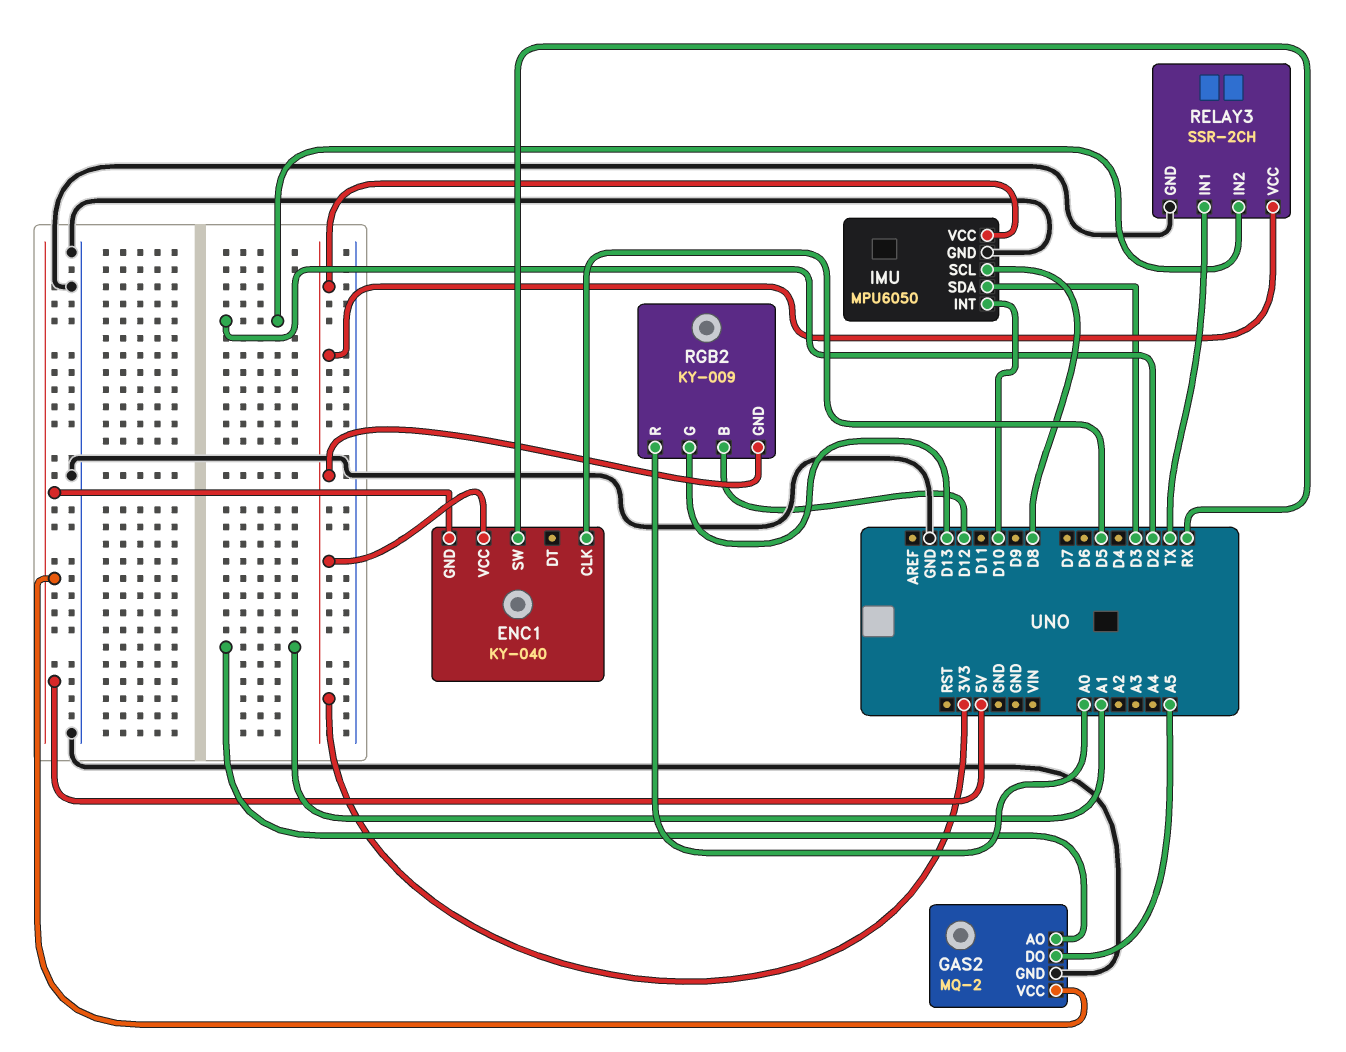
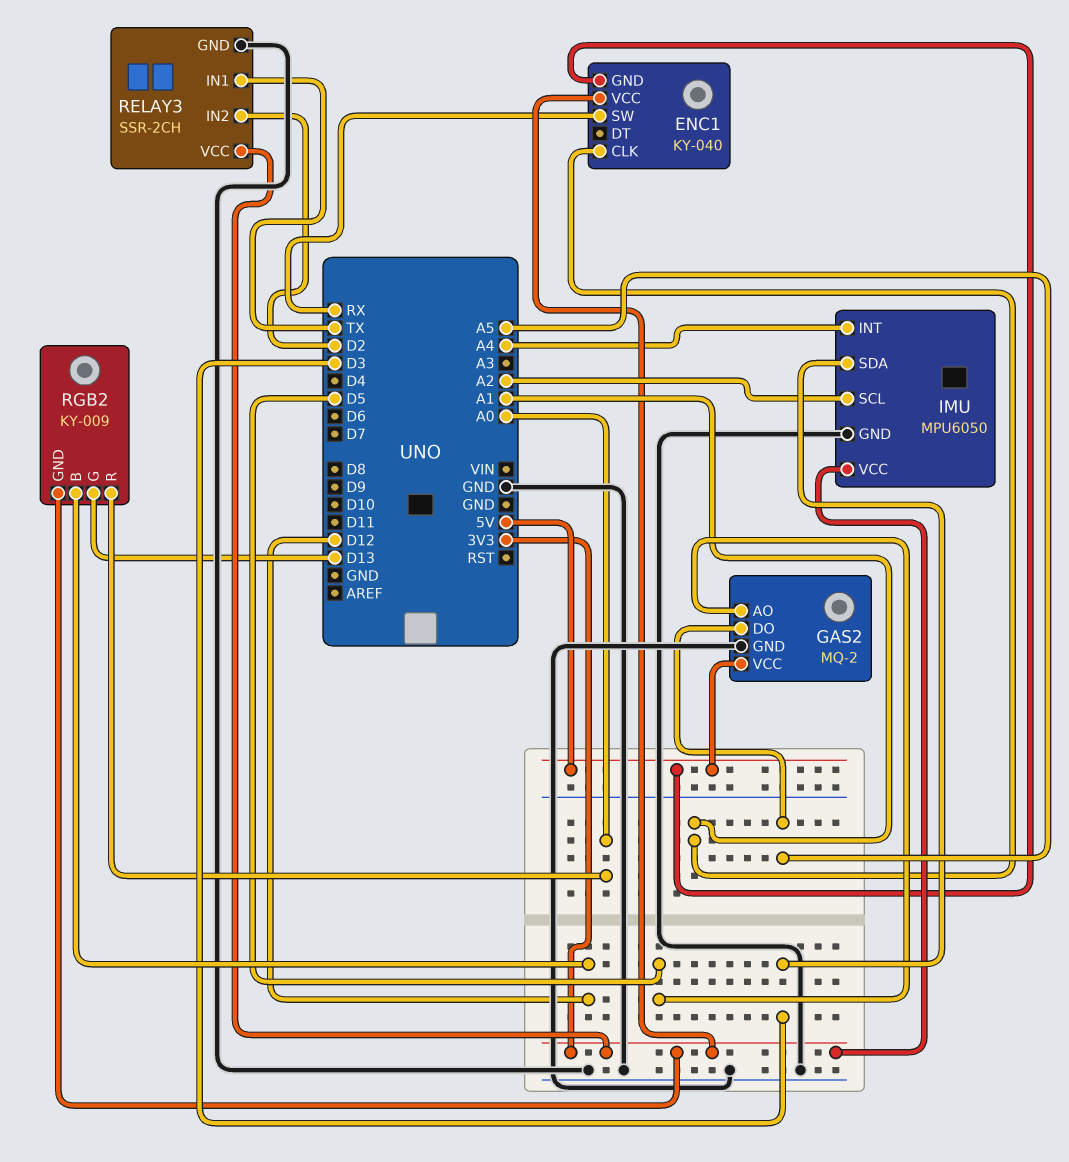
ENC1 pin CLK: D5 -> A1
GAS2 pin AO: A1 -> D5
IMU pin INT: D10 -> A4
IMU pin SCL: D8 -> A2

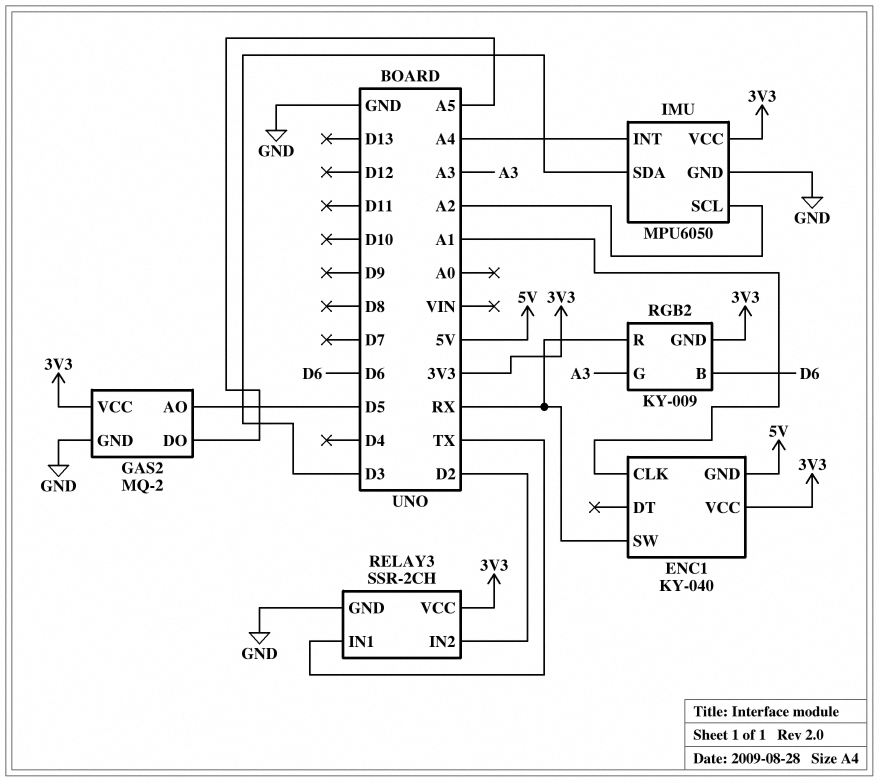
GAS2 pin VCC: 5V -> 3V3
RGB2 pin B: D12 -> D6
RGB2 pin G: D13 -> A3
RGB2 pin R: A0 -> RX

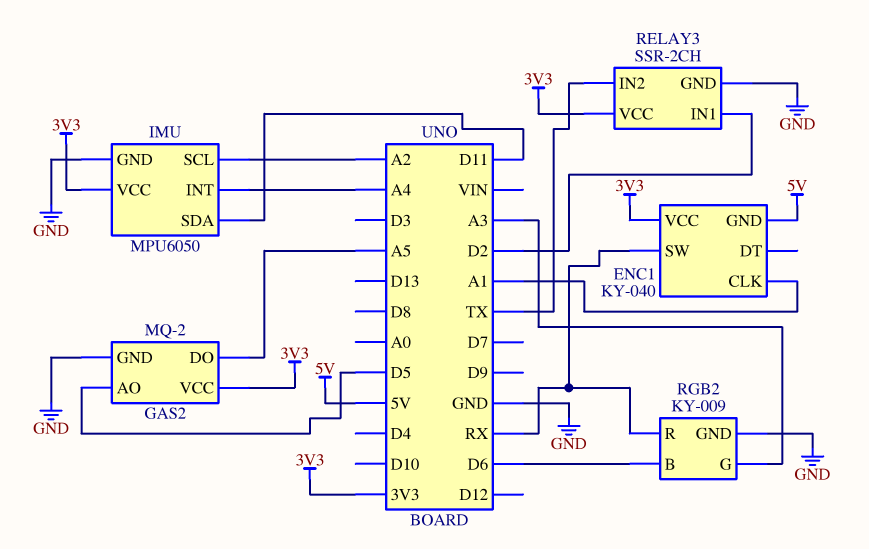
IMU pin SDA: D3 -> D11
RELAY3 pin IN1: TX -> D2
RELAY3 pin IN2: D2 -> TX
RGB2 pin GND: 3V3 -> GND

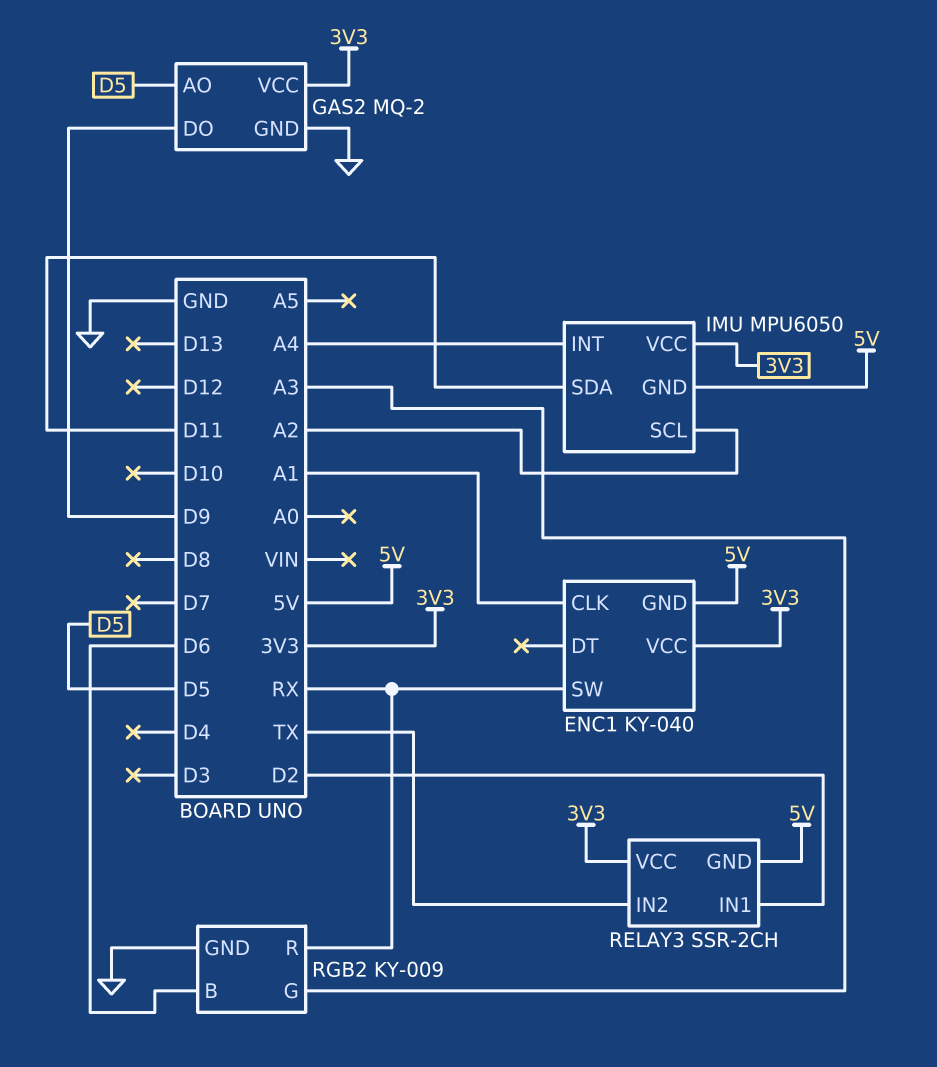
GAS2 pin DO: A5 -> D9
IMU pin GND: GND -> 5V
RELAY3 pin GND: GND -> 5V

